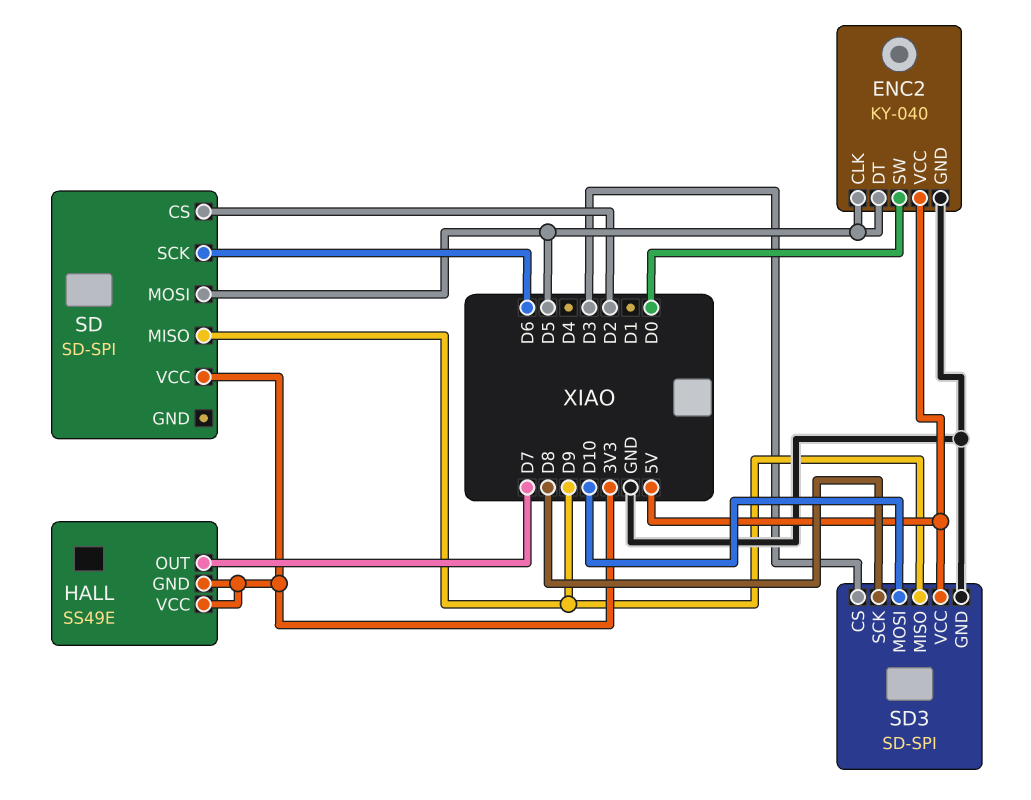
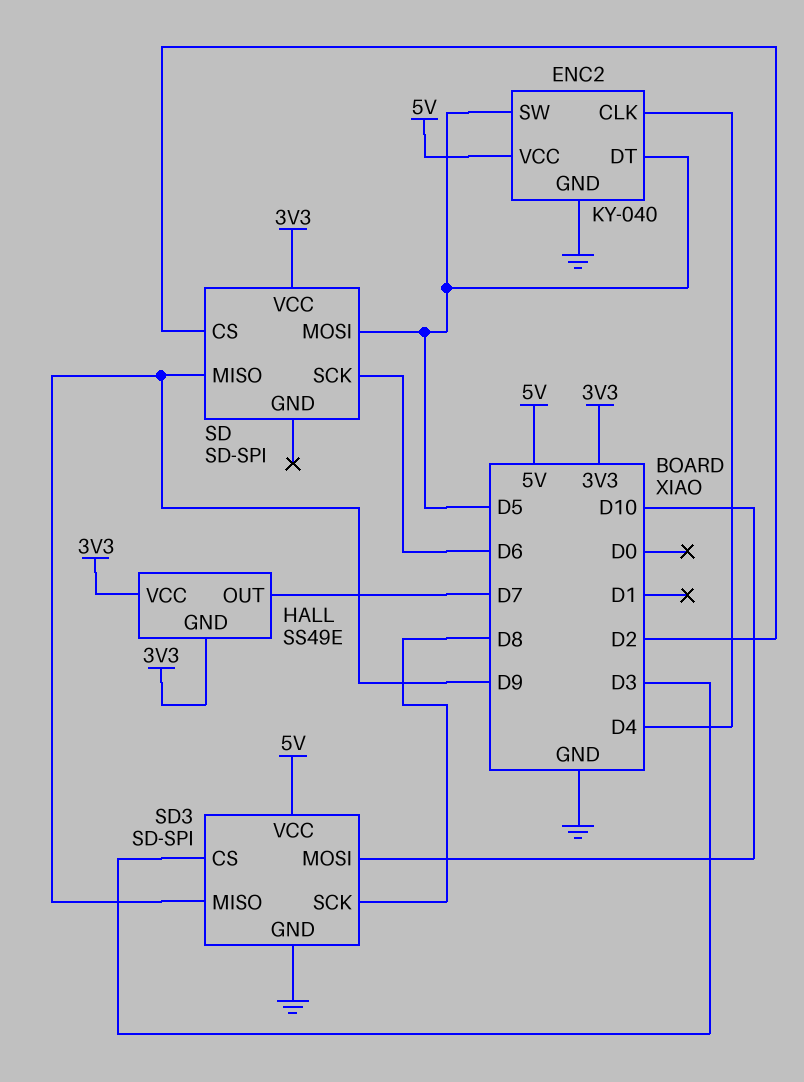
ENC2 pin CLK: D5 -> D4
ENC2 pin SW: D0 -> D5

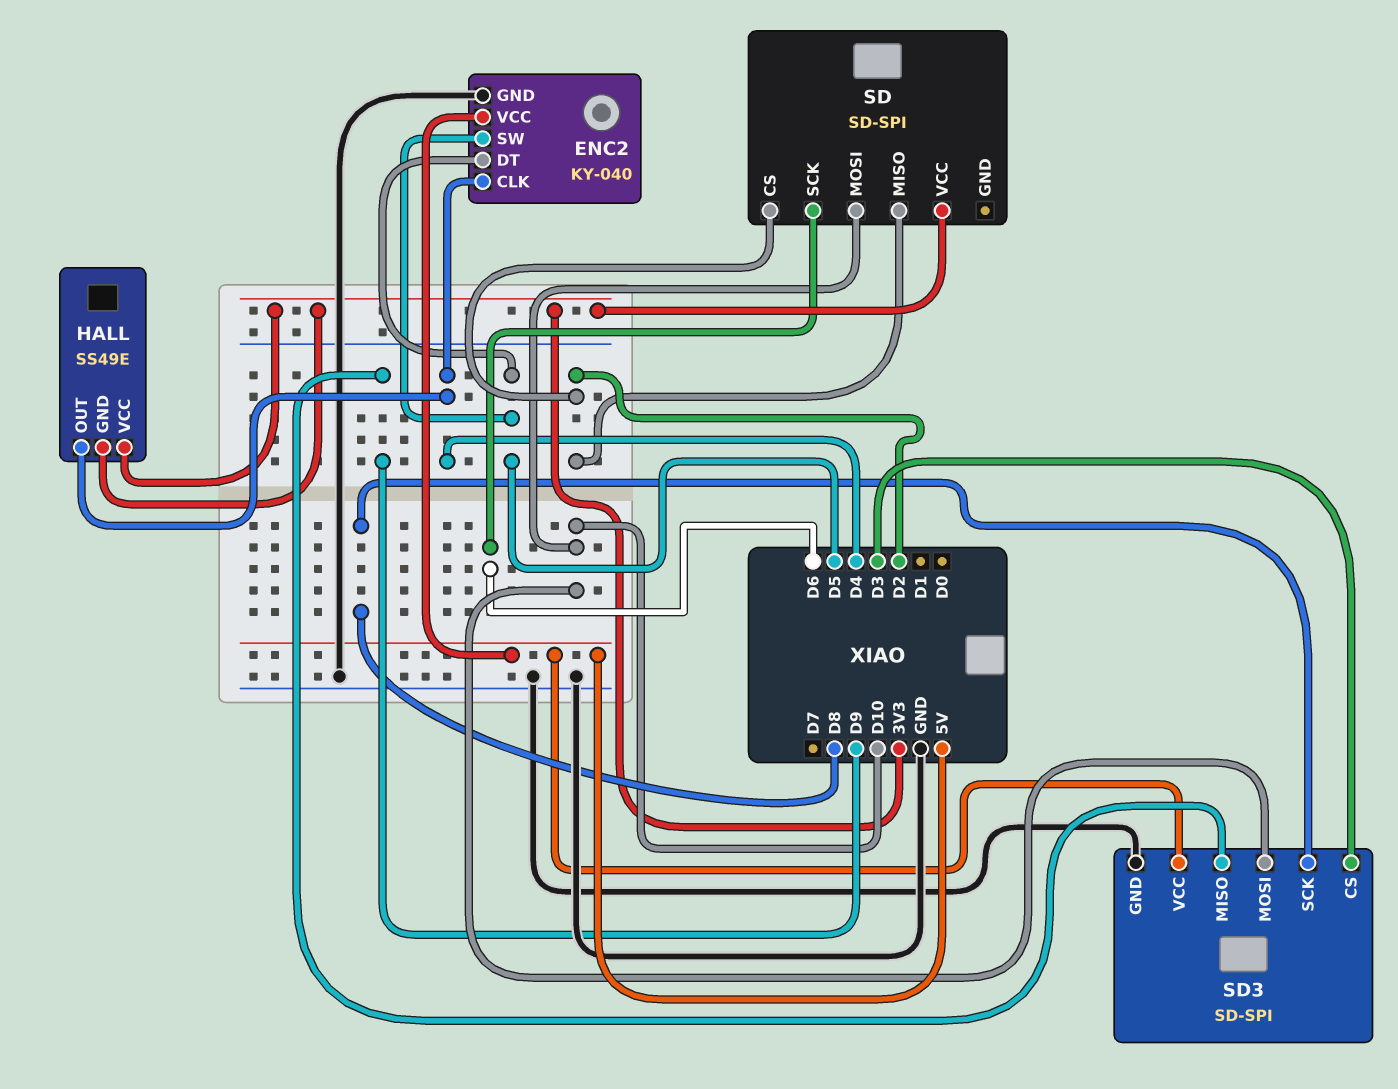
HALL pin OUT: D7 -> D4
SD pin MISO: D9 -> D2
SD pin MOSI: D5 -> D10

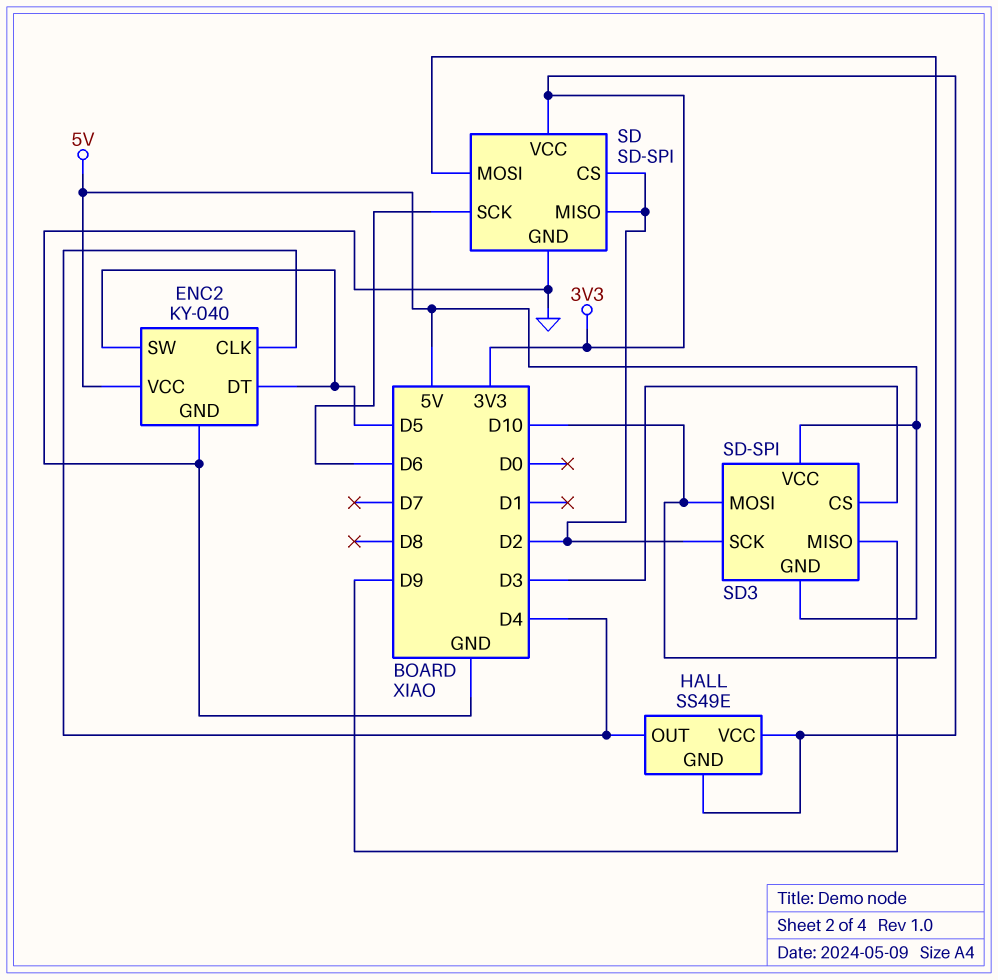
SD pin GND: none -> GND
SD3 pin GND: GND -> 5V
SD3 pin SCK: D8 -> D2

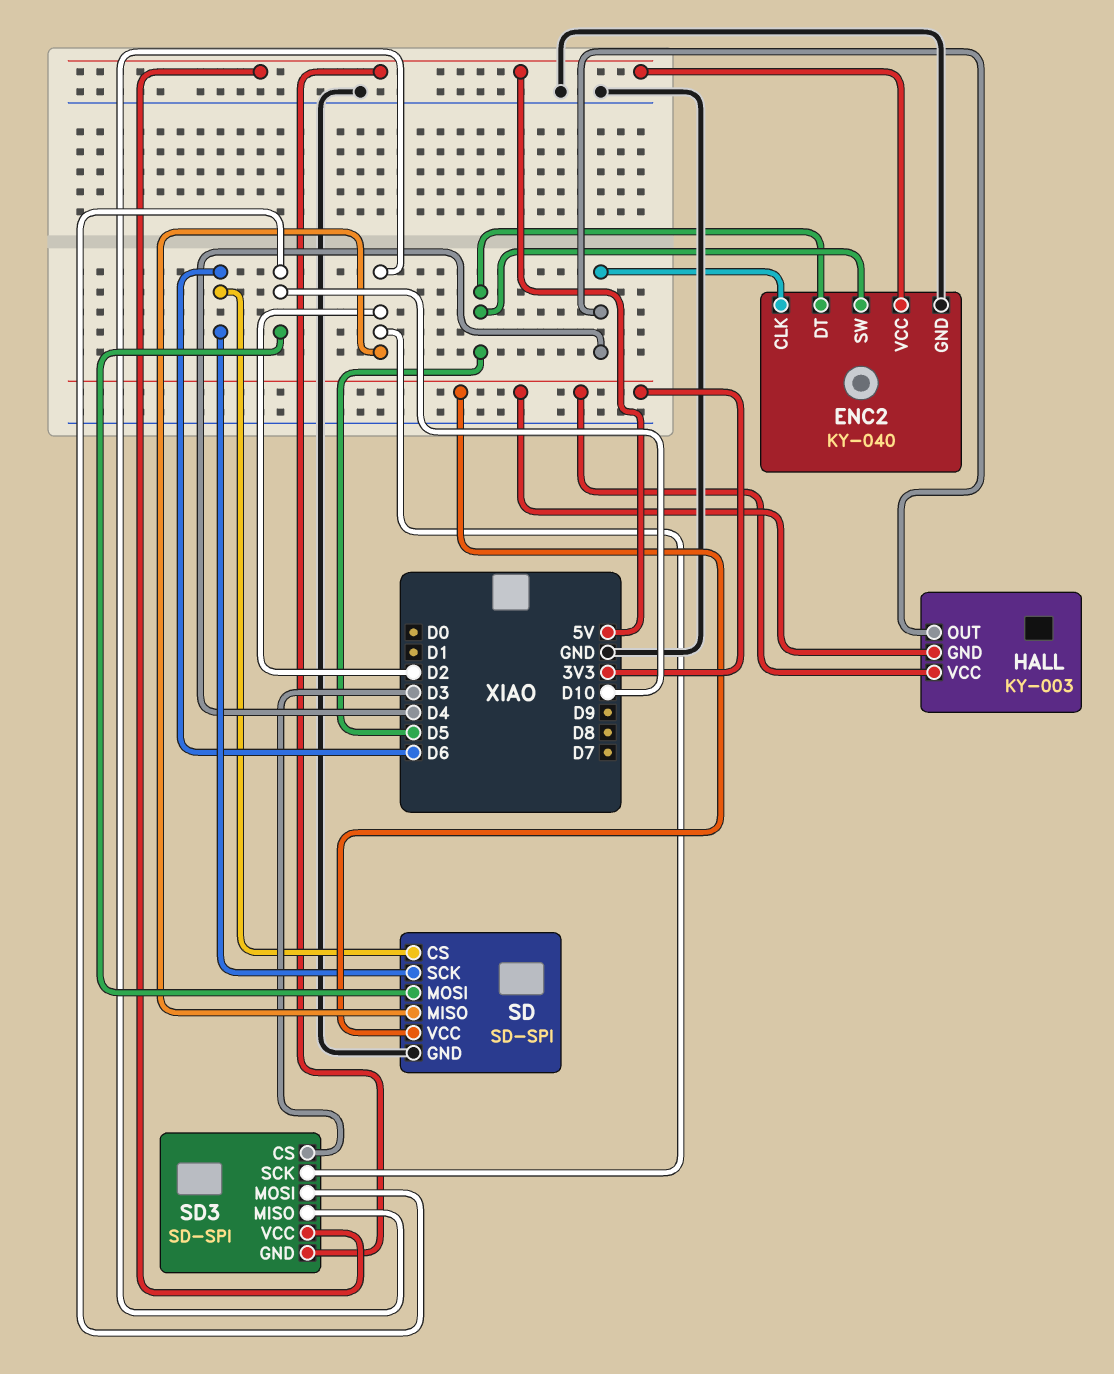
HALL: SS49E -> KY-003
SD pin CS: D2 -> D6
SD3 pin MISO: D9 -> D2

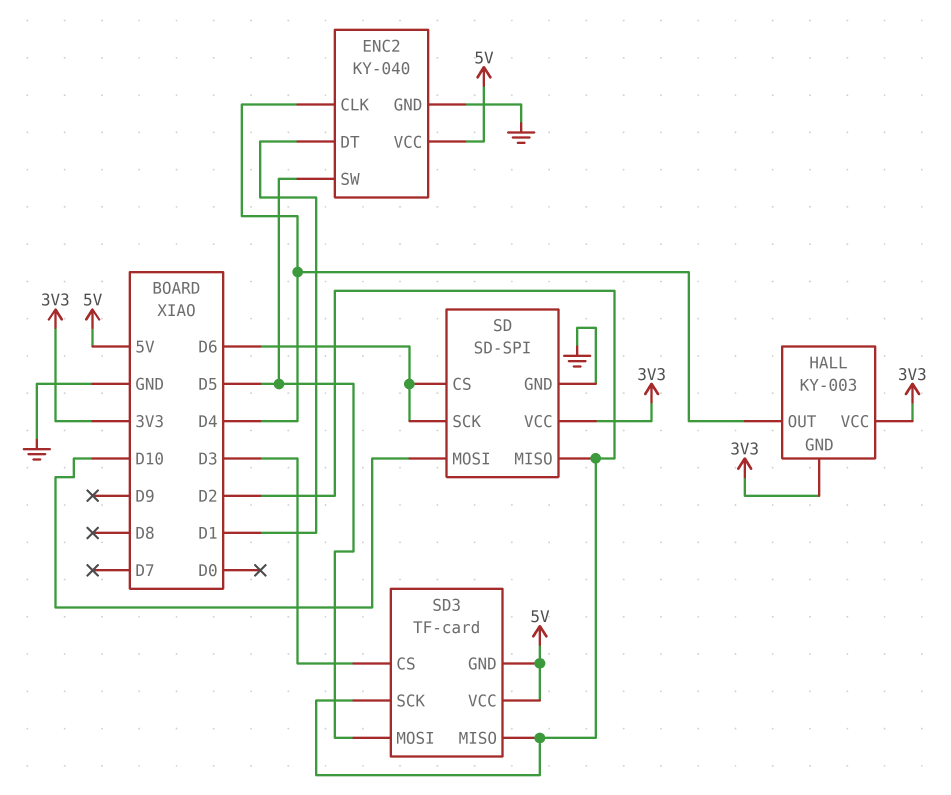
ENC2 pin DT: D5 -> D1
SD3: SD-SPI -> TF-card
SD3 pin MOSI: D10 -> D5

